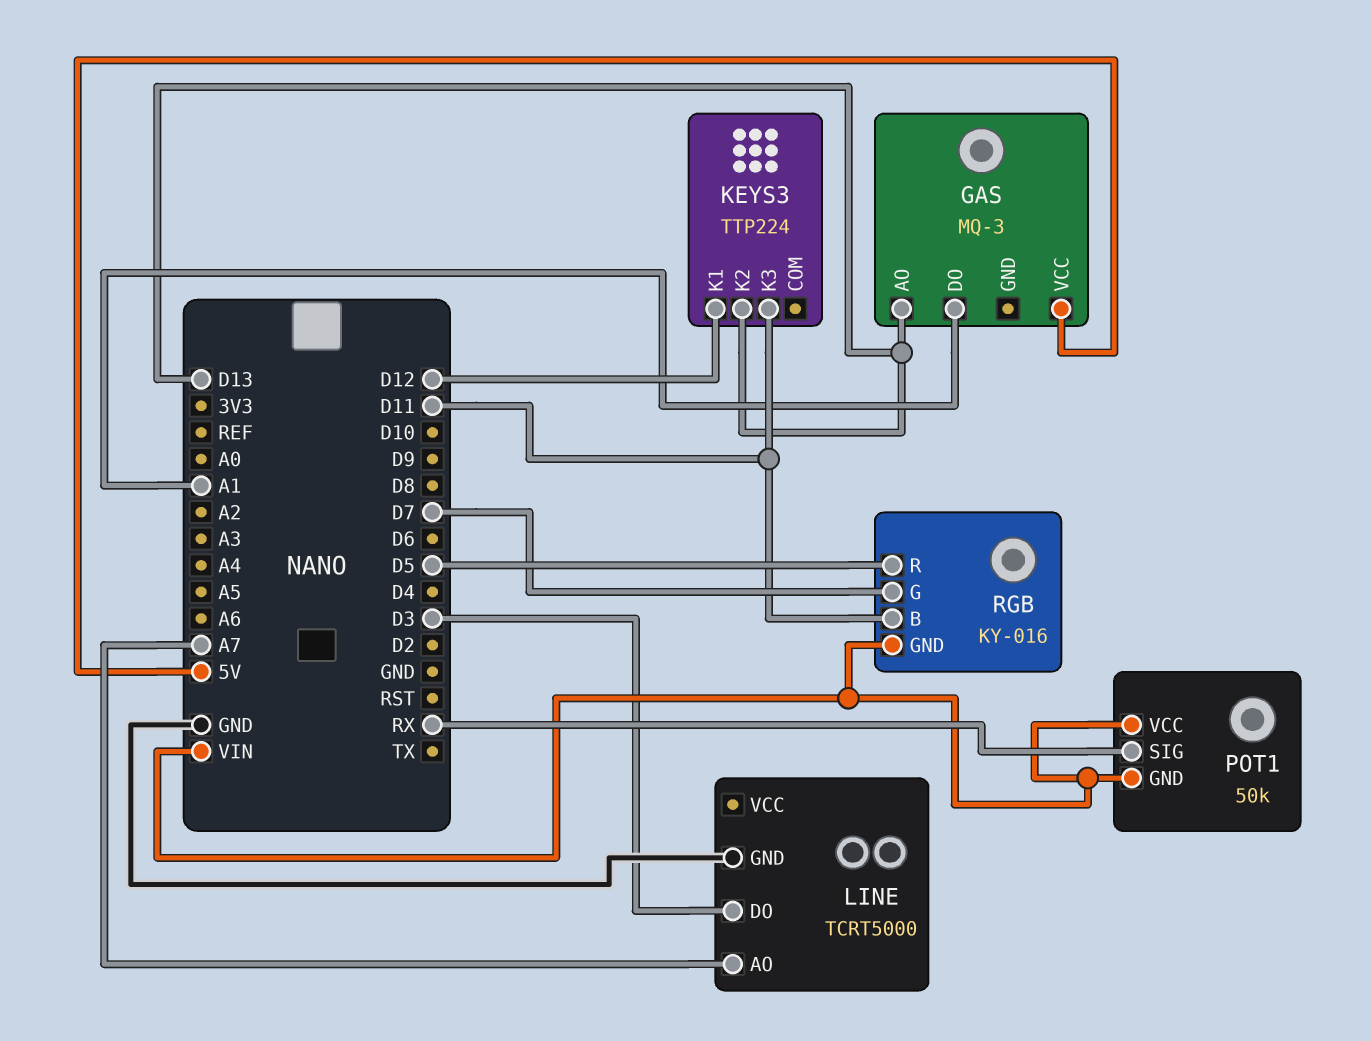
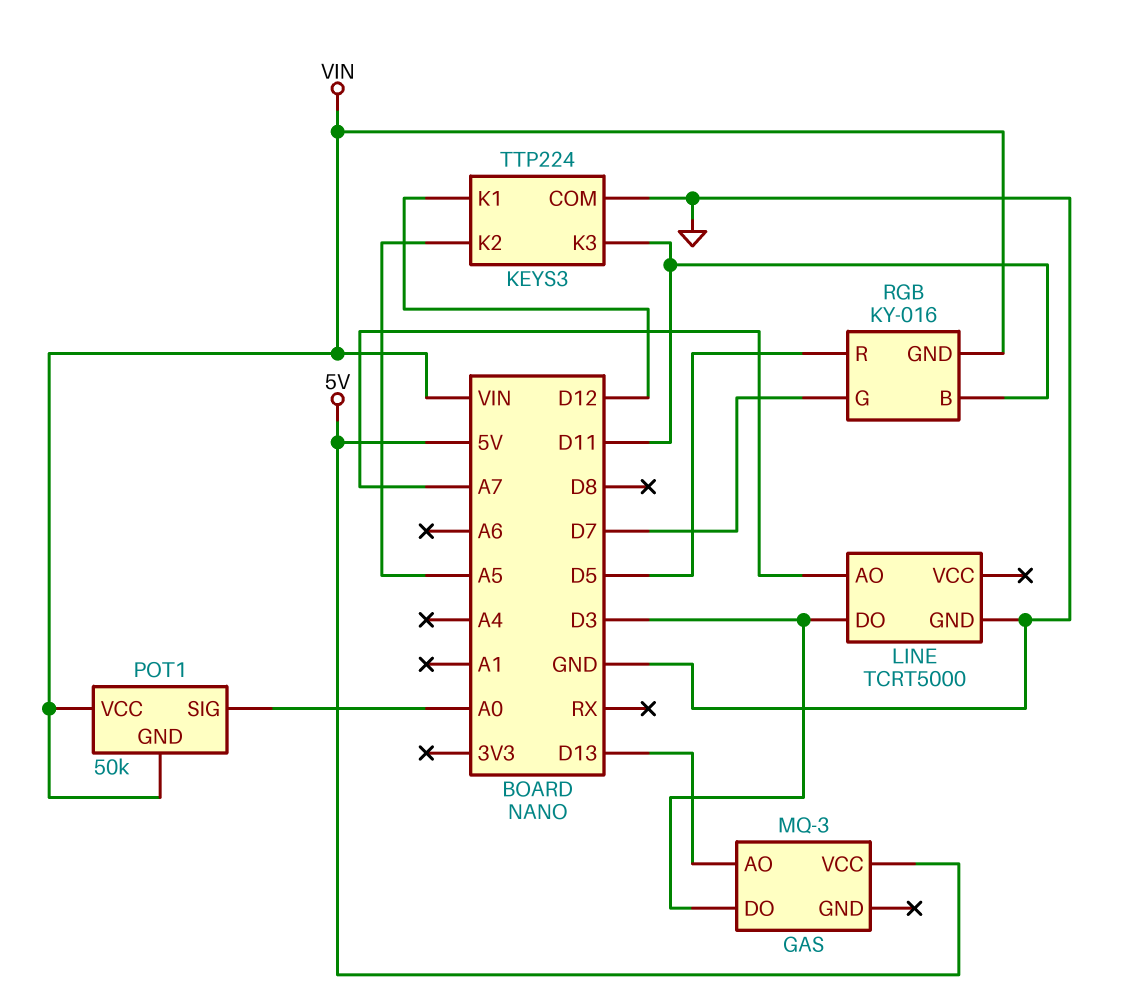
GAS pin DO: A1 -> D3
KEYS3 pin COM: none -> GND
KEYS3 pin K2: D13 -> A5
POT1 pin SIG: RX -> A0

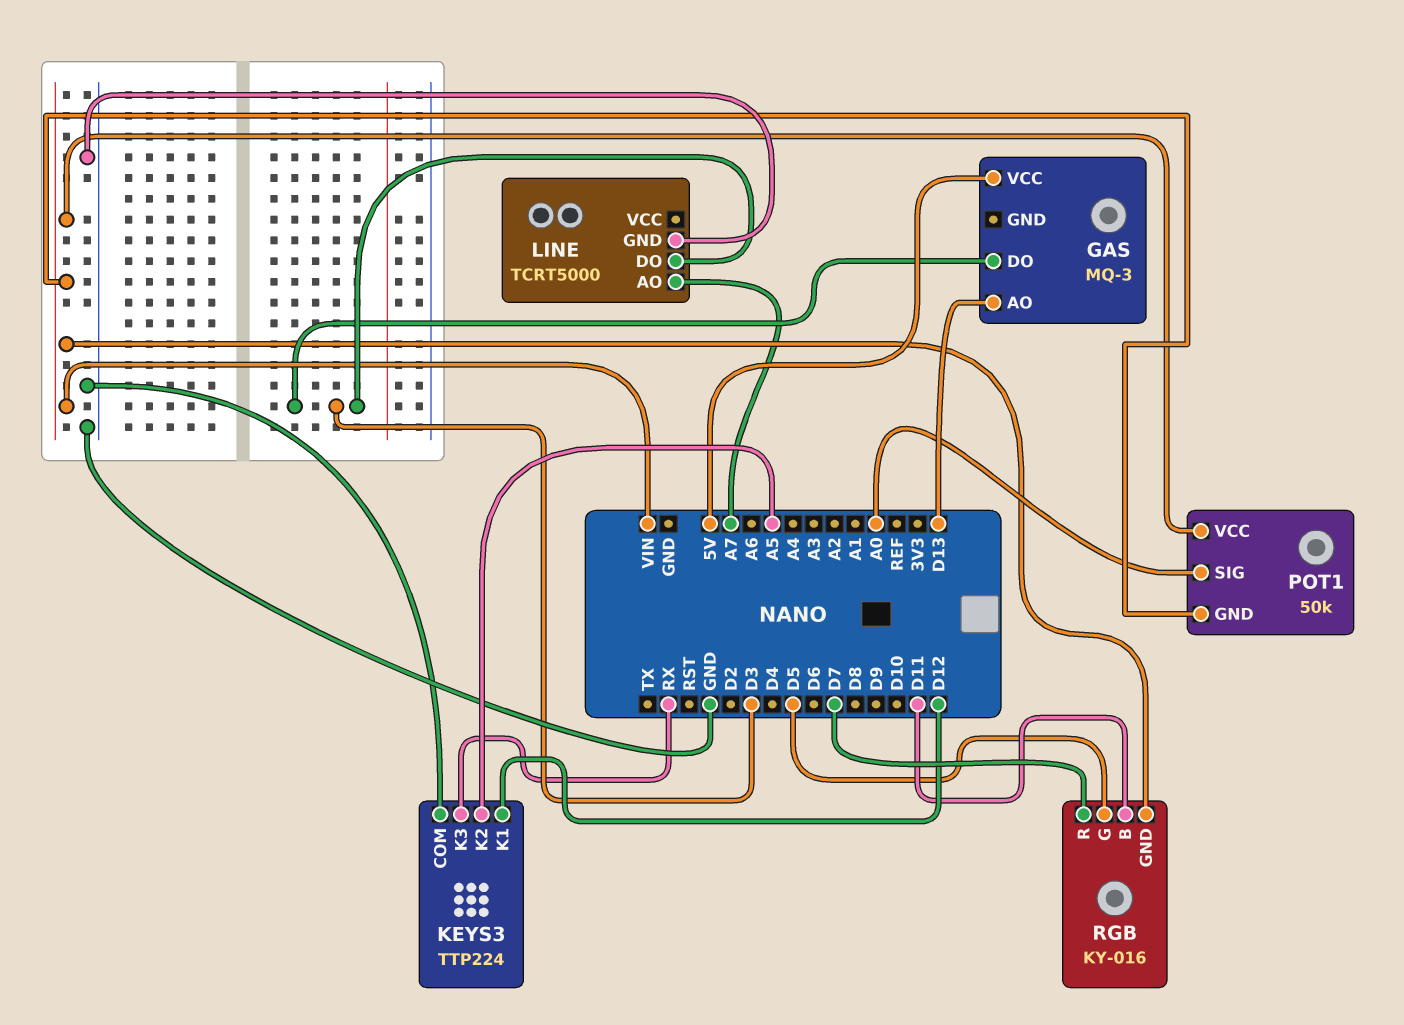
KEYS3 pin K3: D11 -> RX
RGB pin G: D7 -> D5
RGB pin R: D5 -> D7

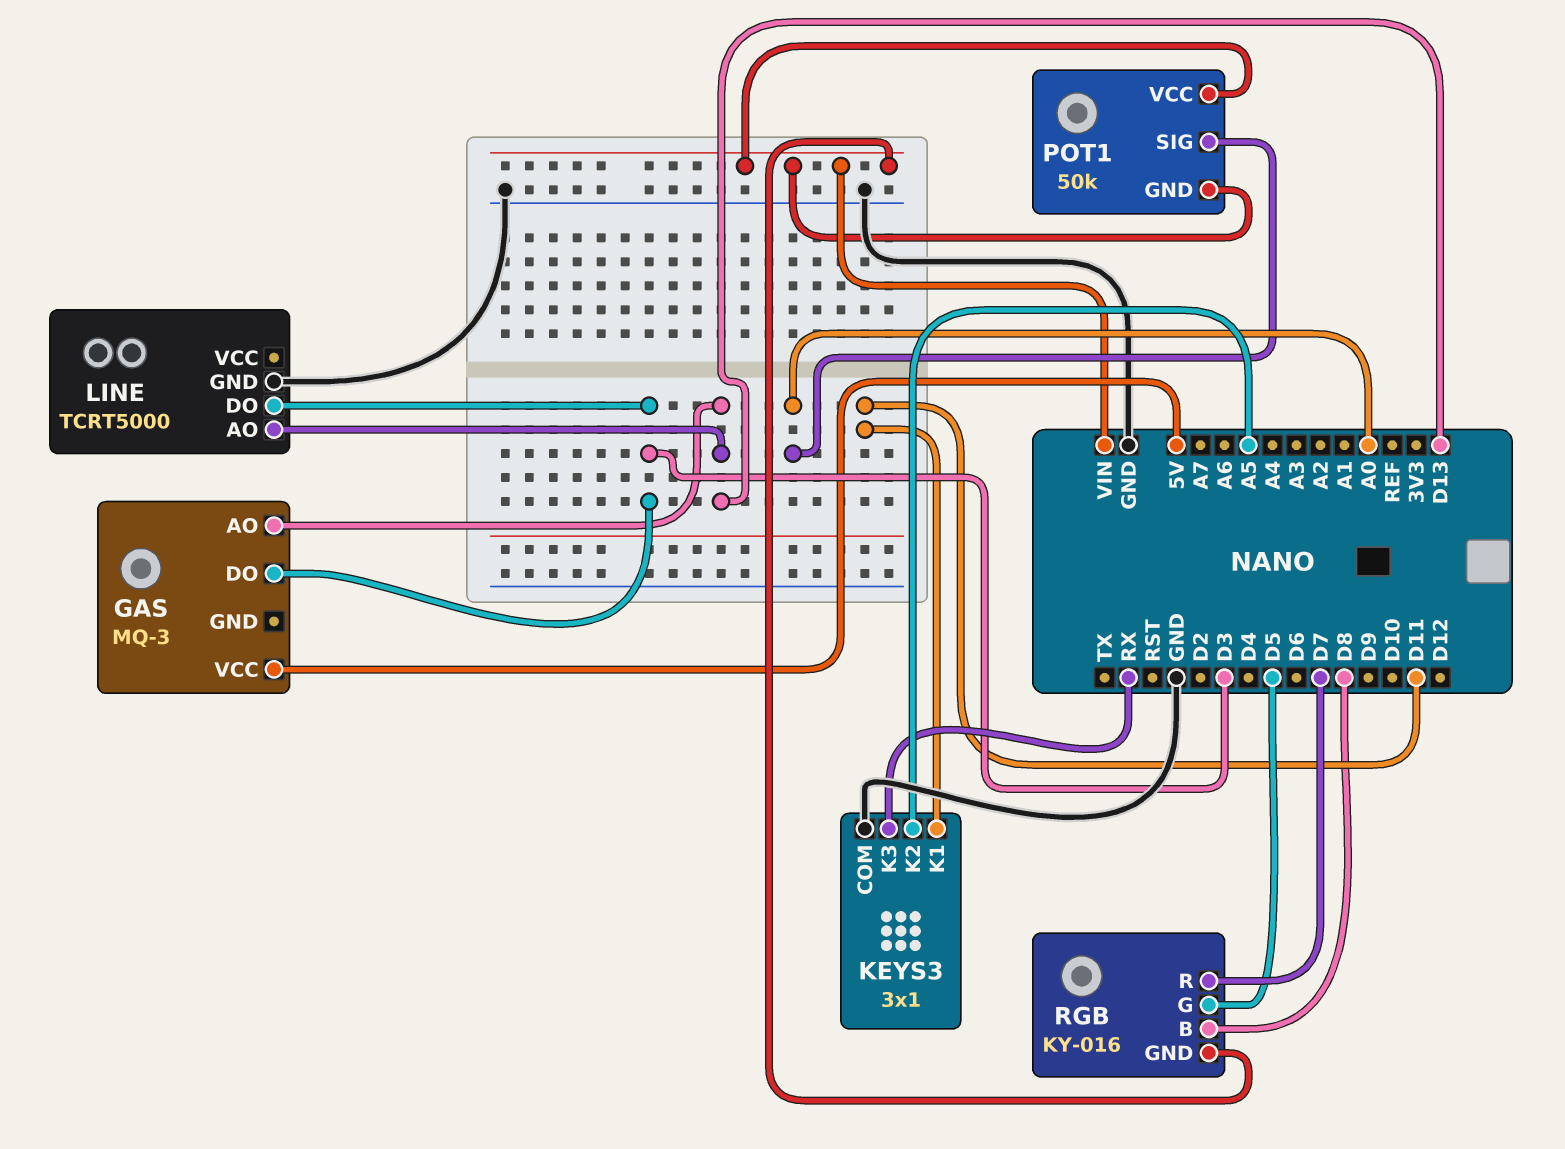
KEYS3: TTP224 -> 3x1
KEYS3 pin K1: D12 -> D11
LINE pin AO: A7 -> D13
RGB pin B: D11 -> D8

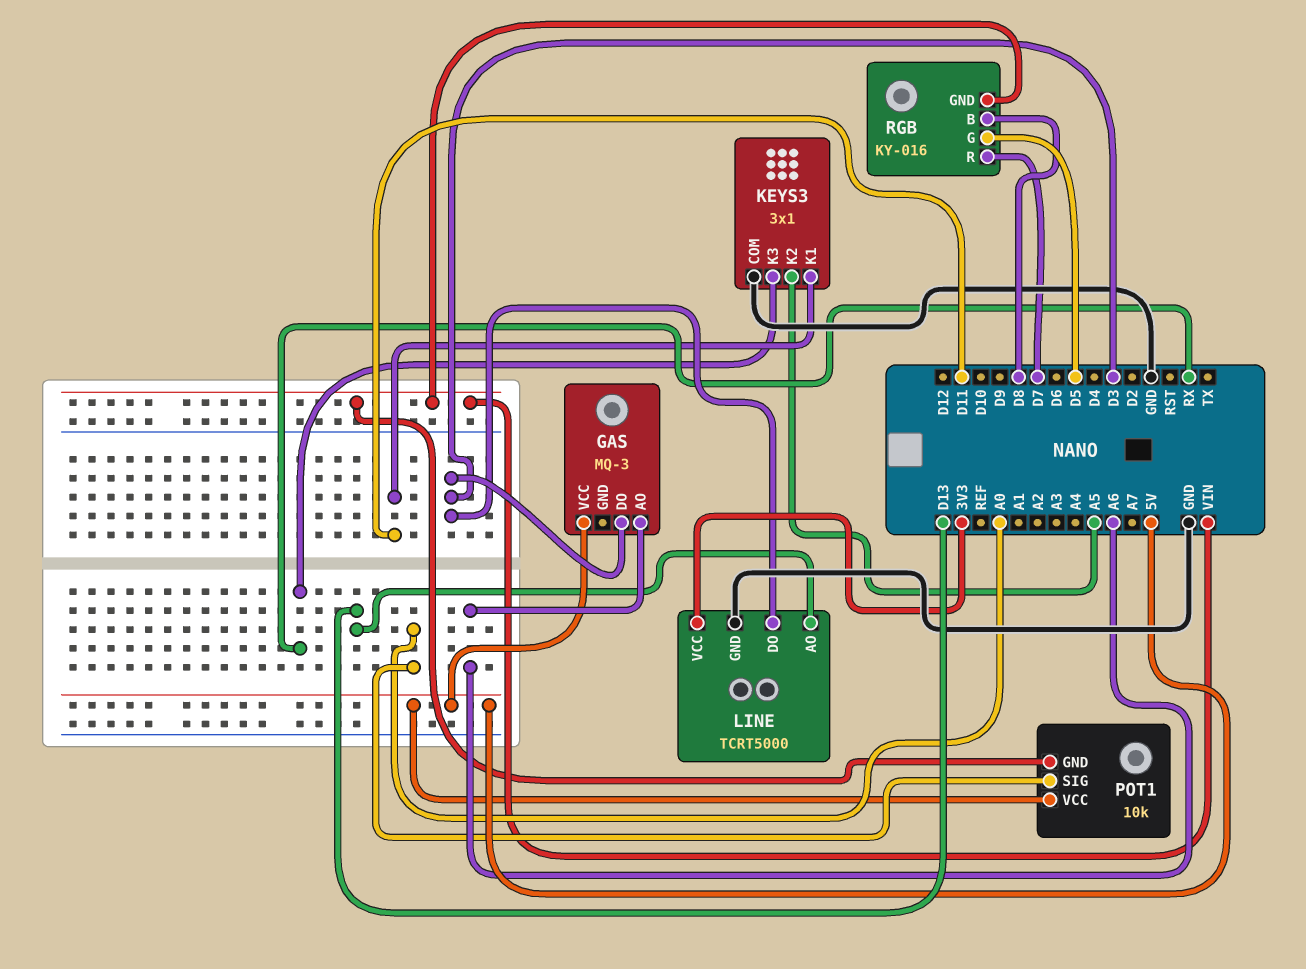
GAS pin AO: D13 -> A6
LINE pin VCC: none -> 3V3
POT1: 50k -> 10k
POT1 pin VCC: VIN -> 5V

